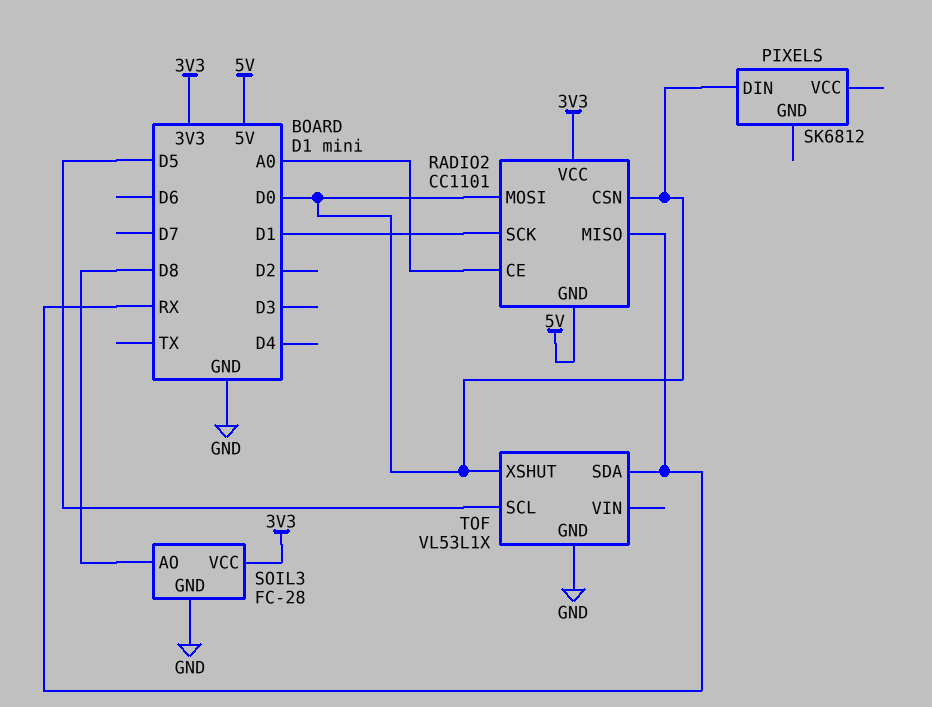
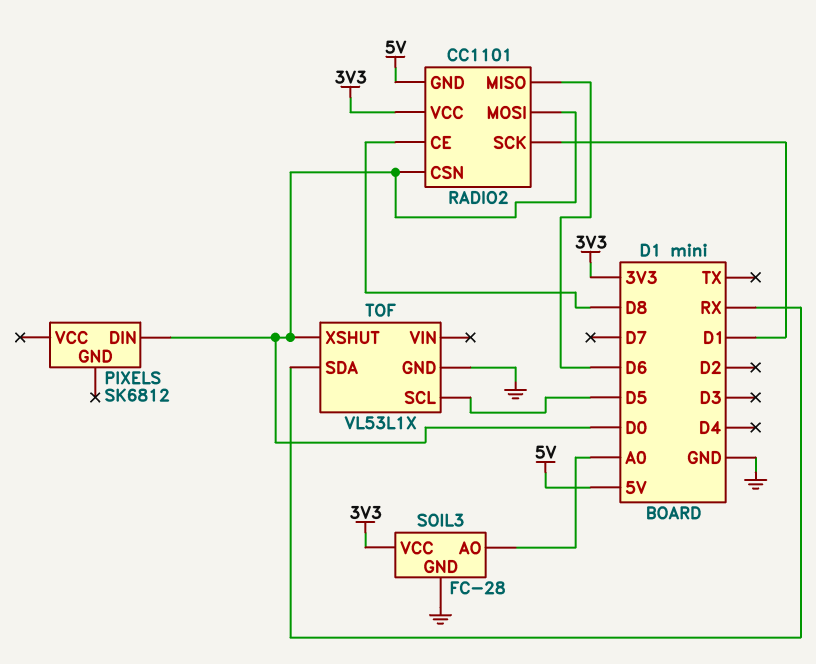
RADIO2 pin CE: A0 -> D8
RADIO2 pin MISO: RX -> D6
SOIL3 pin AO: D8 -> A0

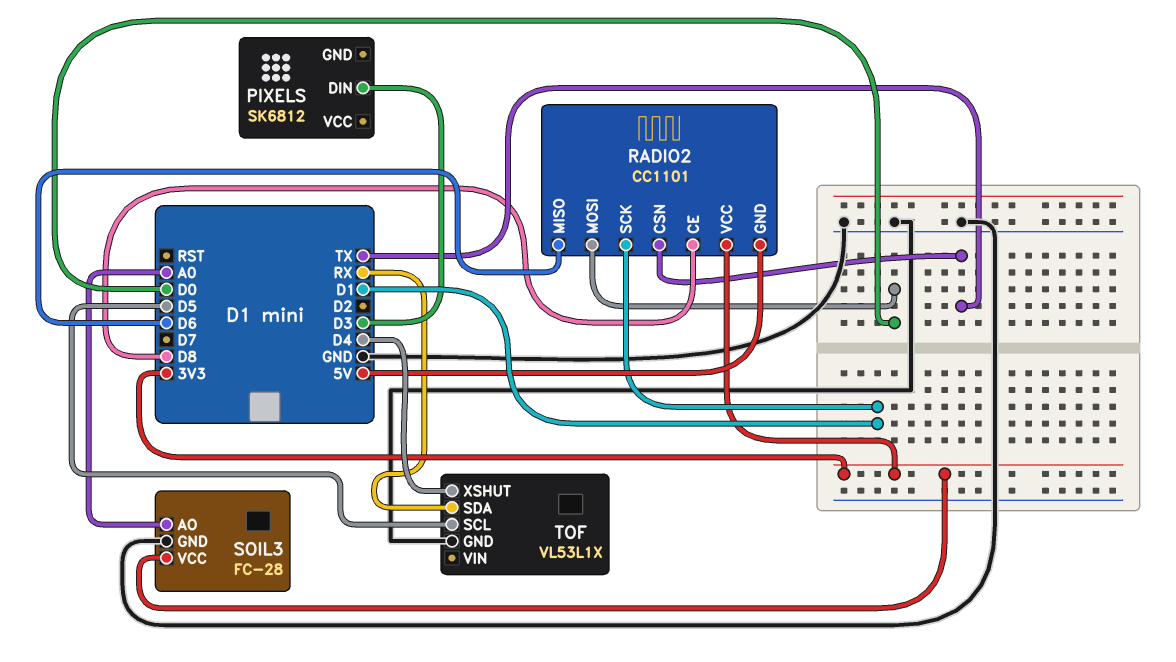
PIXELS pin DIN: D0 -> D3
RADIO2 pin CSN: D0 -> TX
TOF pin XSHUT: D0 -> D4

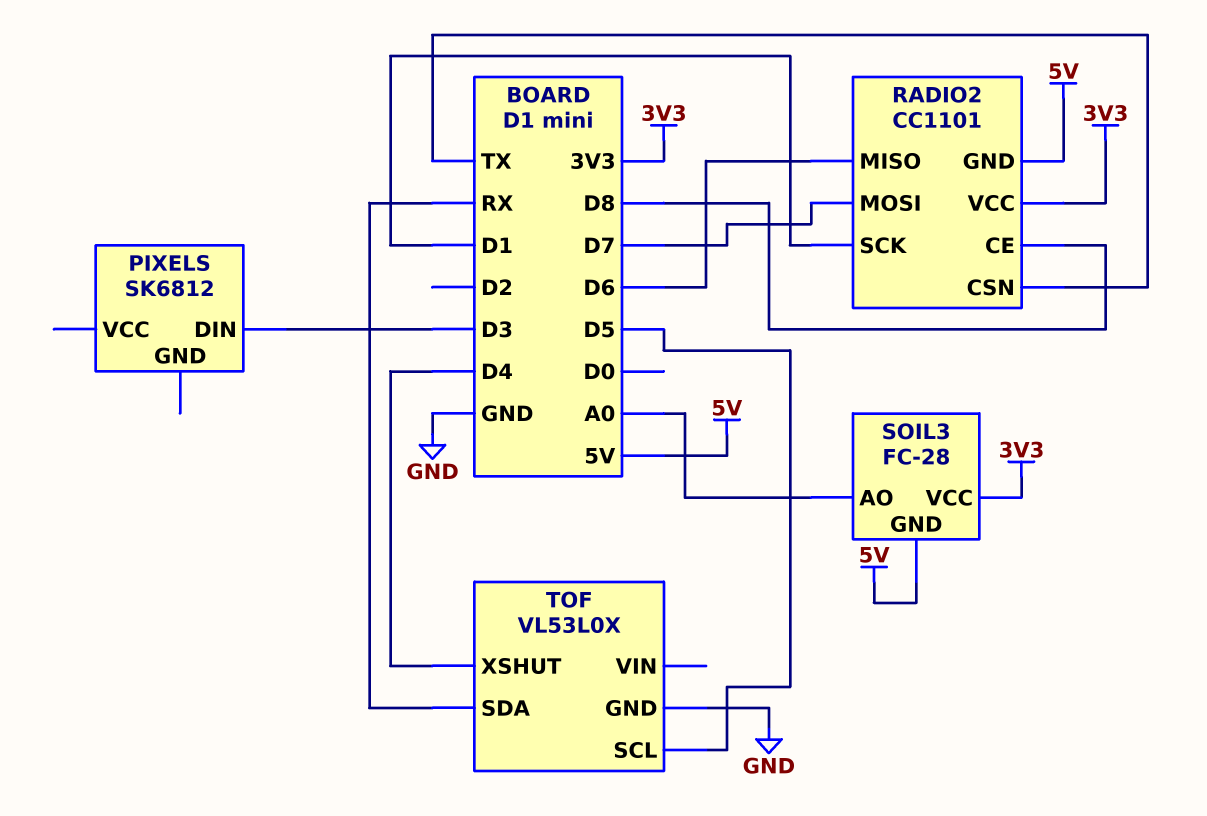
RADIO2 pin MOSI: D0 -> D7
SOIL3 pin GND: GND -> 5V
TOF: VL53L1X -> VL53L0X

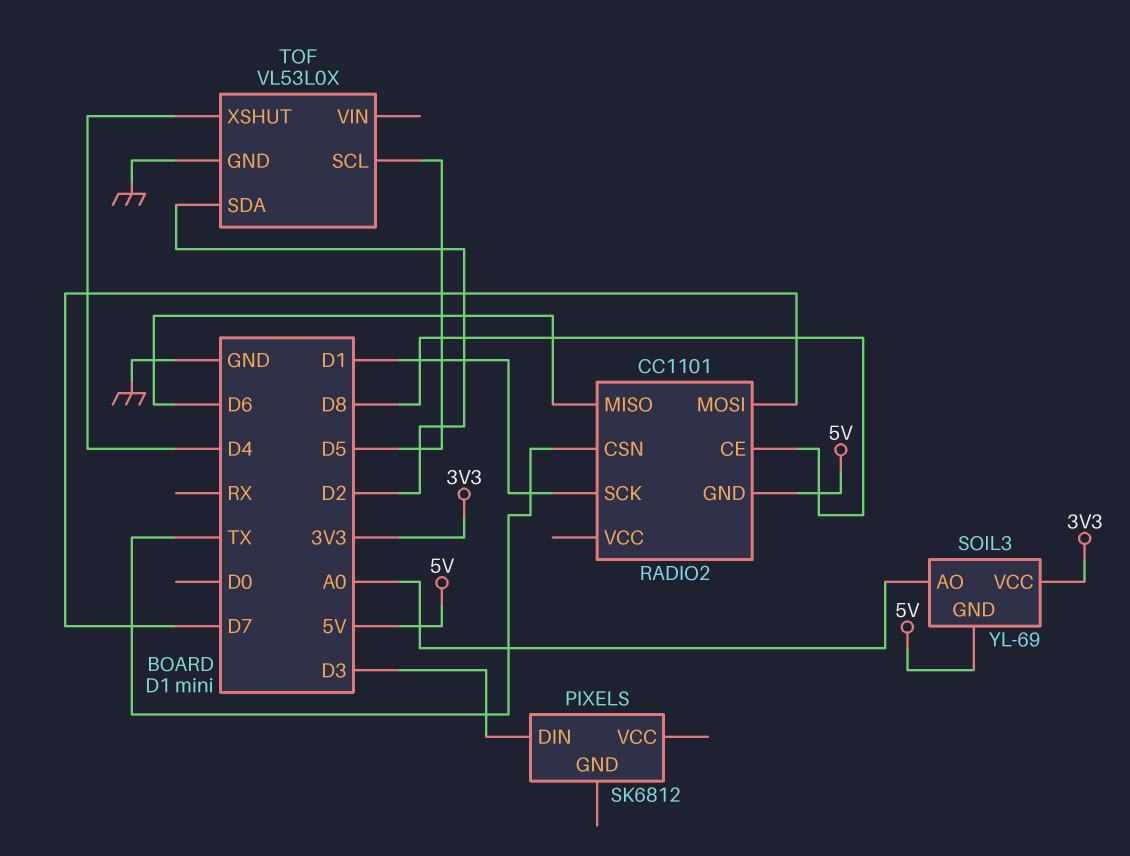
RADIO2 pin VCC: 3V3 -> none
SOIL3: FC-28 -> YL-69
TOF pin SDA: RX -> D2

